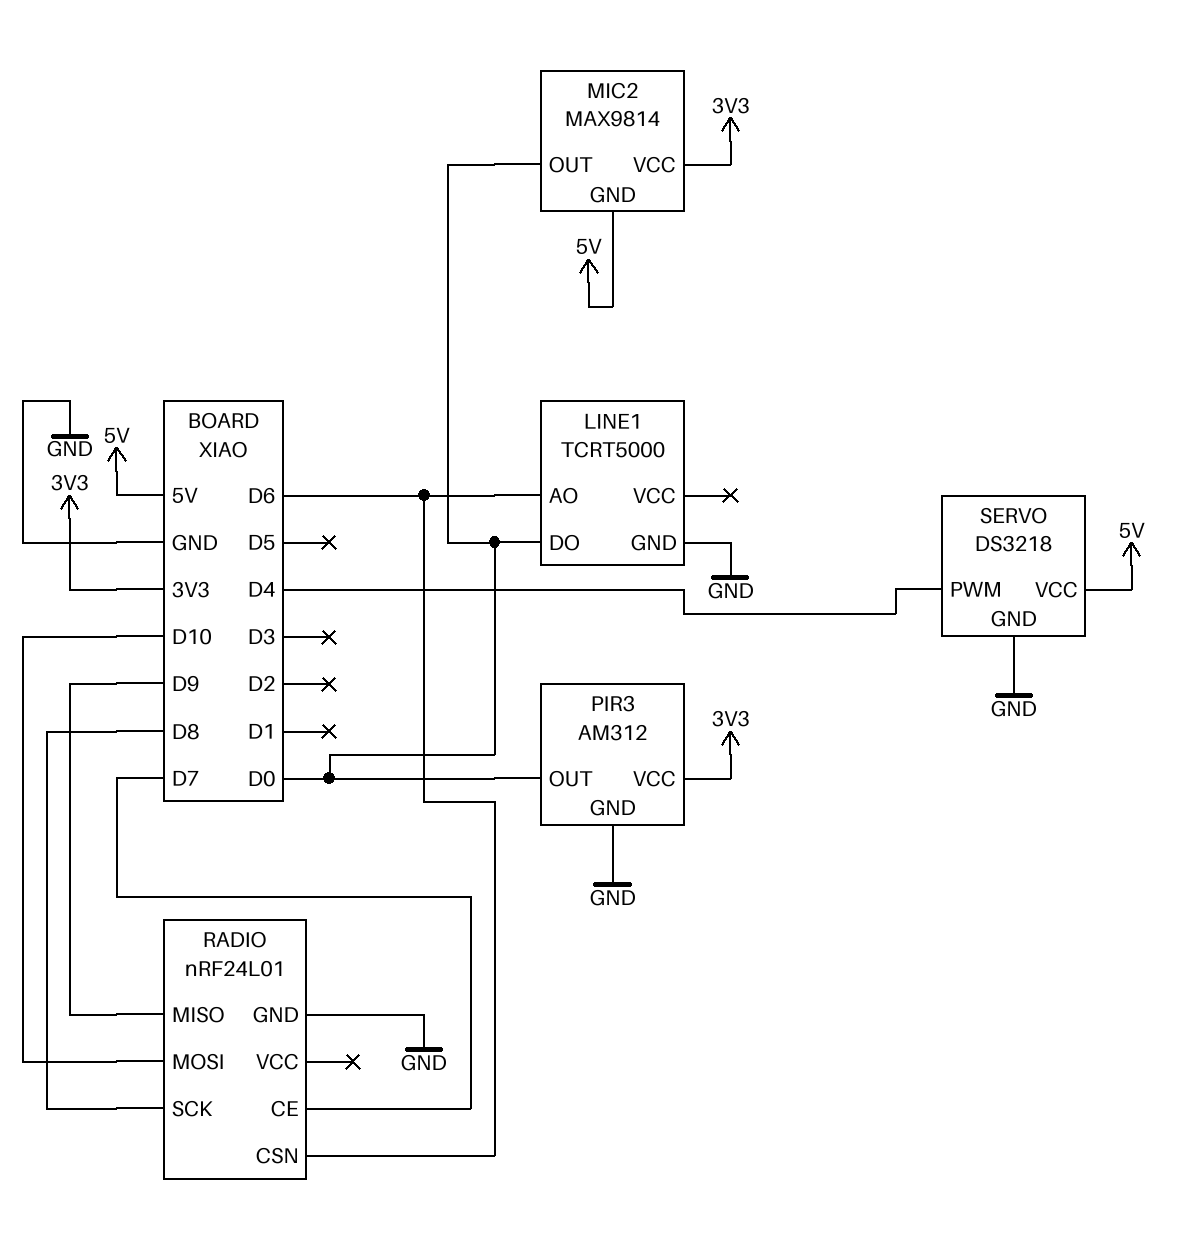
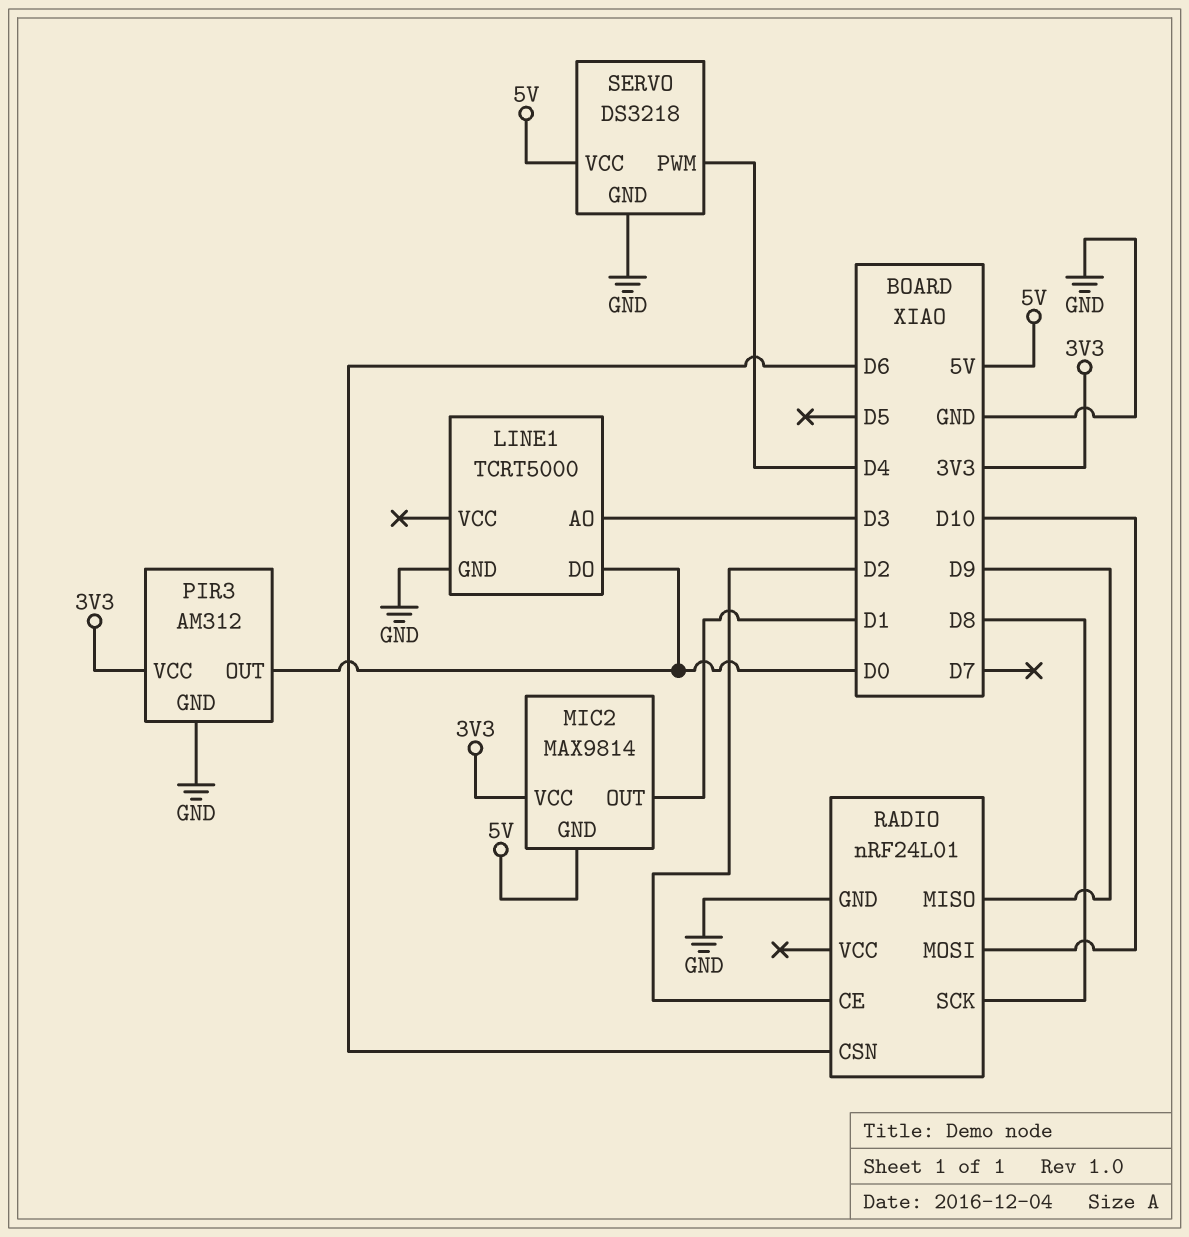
LINE1 pin AO: D6 -> D3
MIC2 pin OUT: D0 -> D1
RADIO pin CE: D7 -> D2

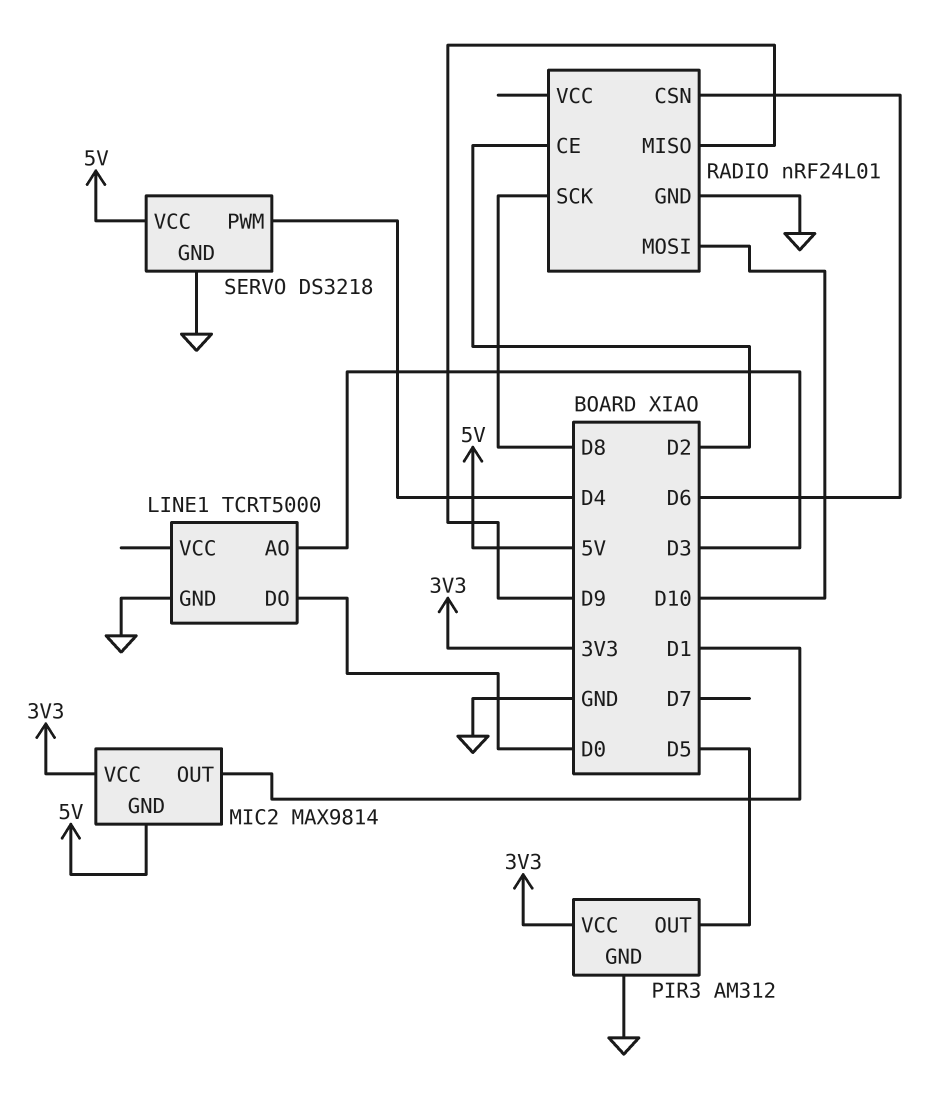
PIR3 pin OUT: D0 -> D5

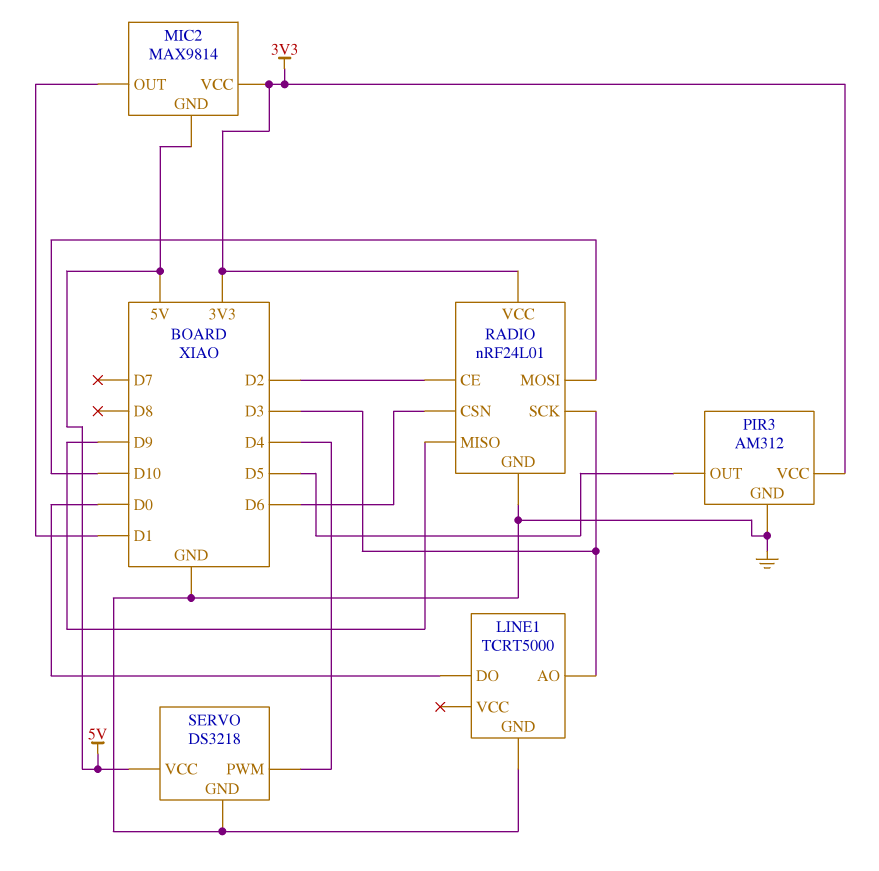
RADIO pin SCK: D8 -> D3
RADIO pin VCC: none -> 3V3

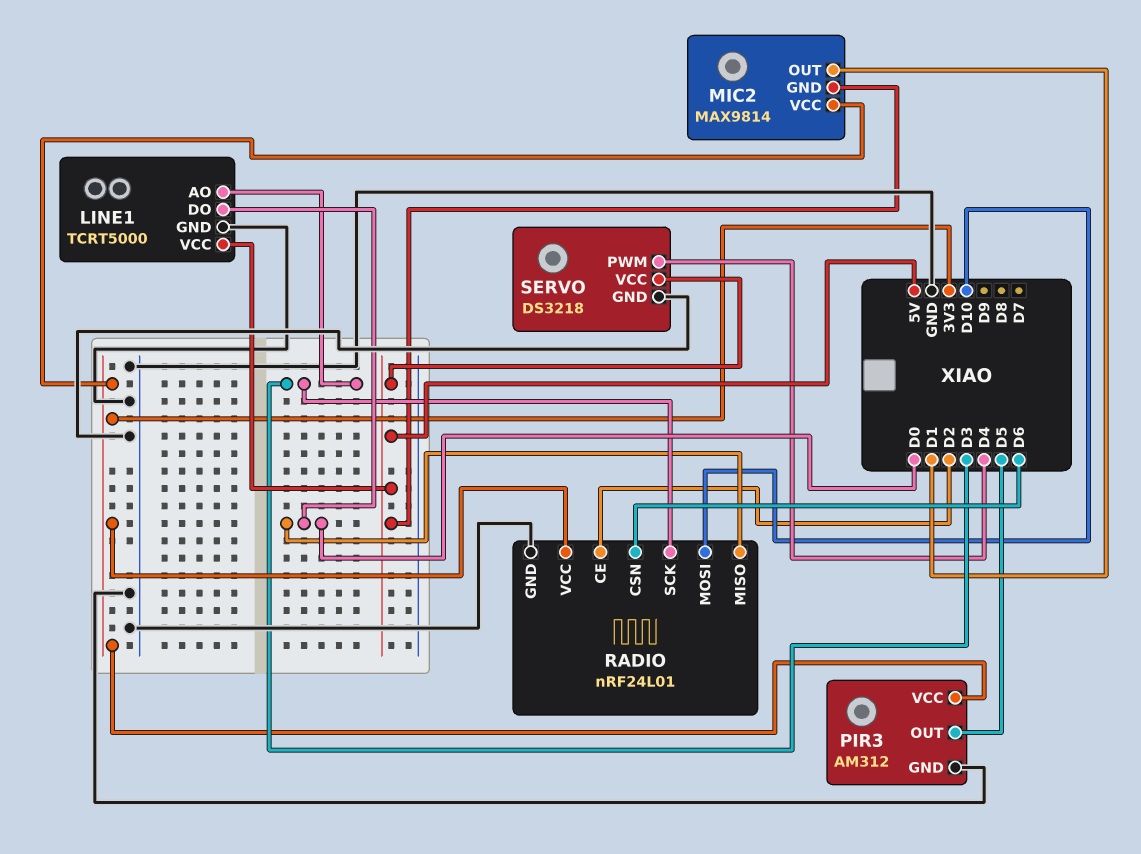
LINE1 pin VCC: none -> 5V
RADIO pin MISO: D9 -> D0

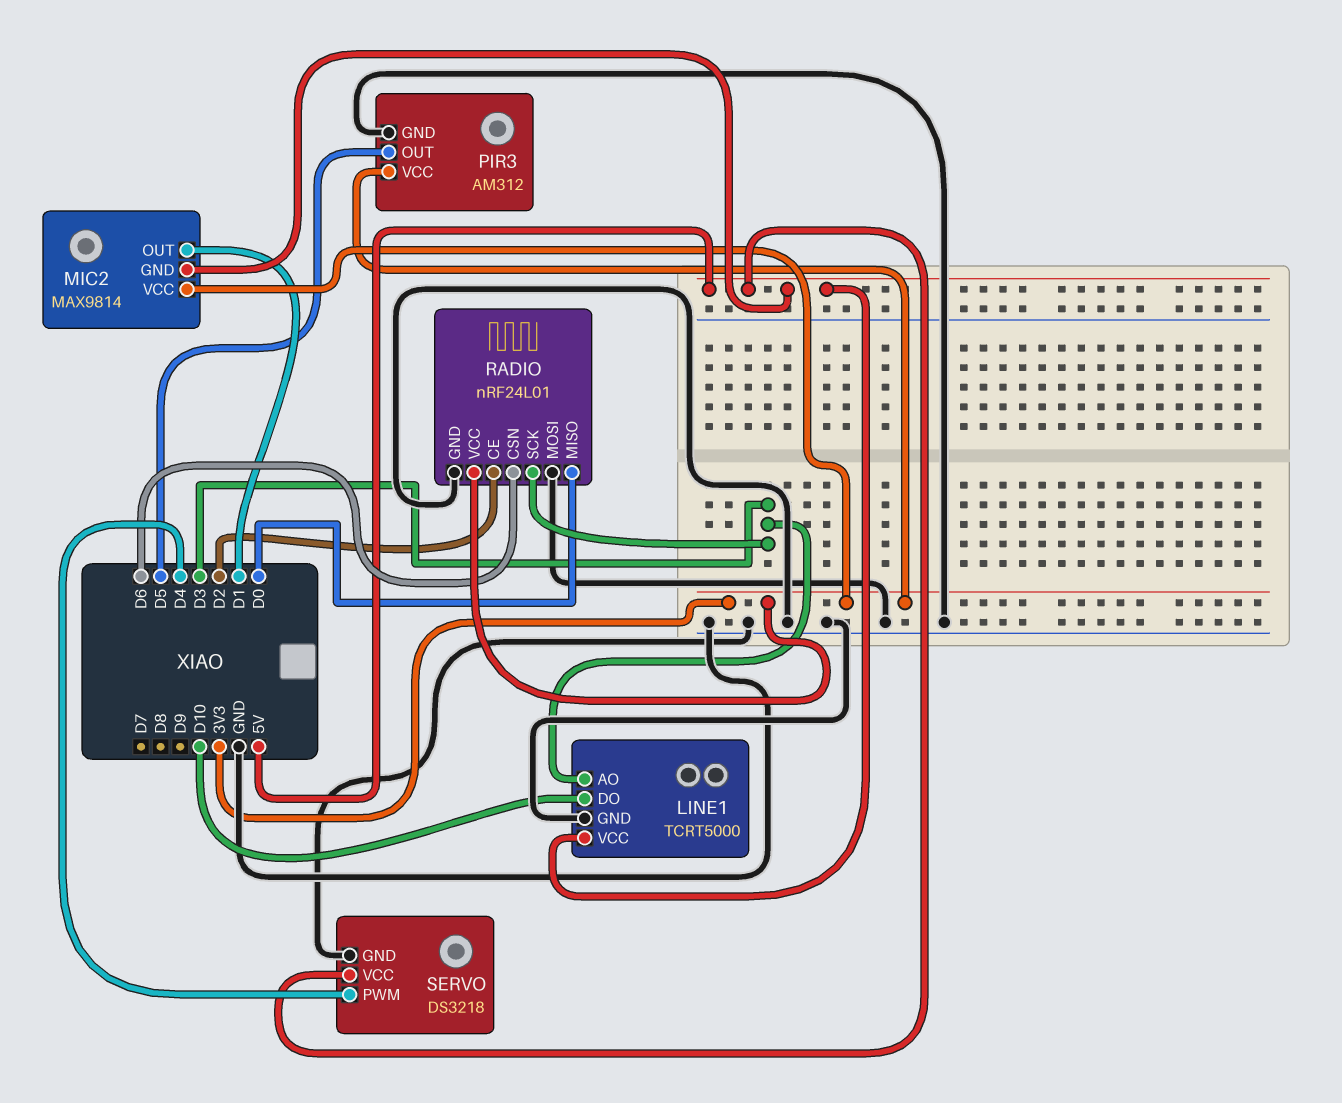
LINE1 pin DO: D0 -> D10
RADIO pin MOSI: D10 -> GND

